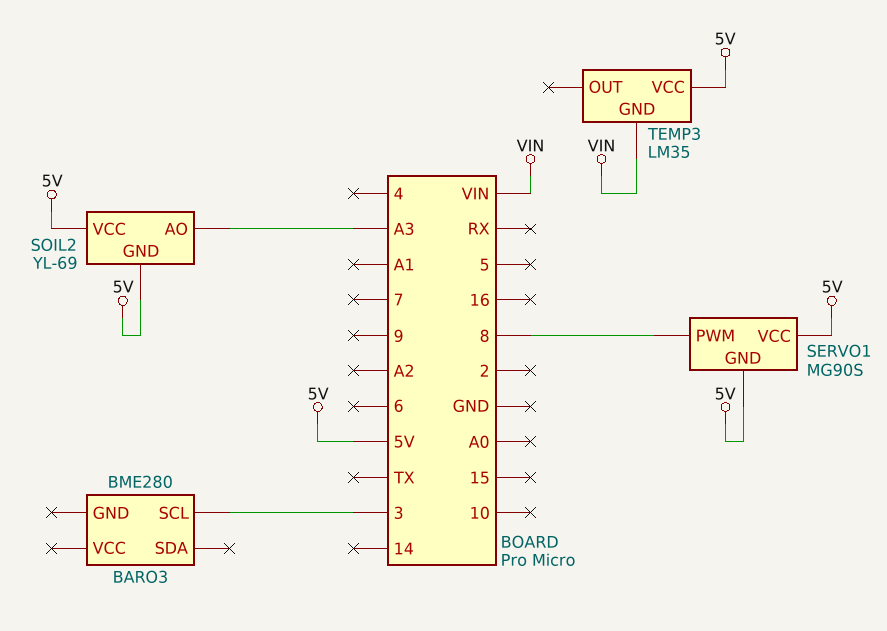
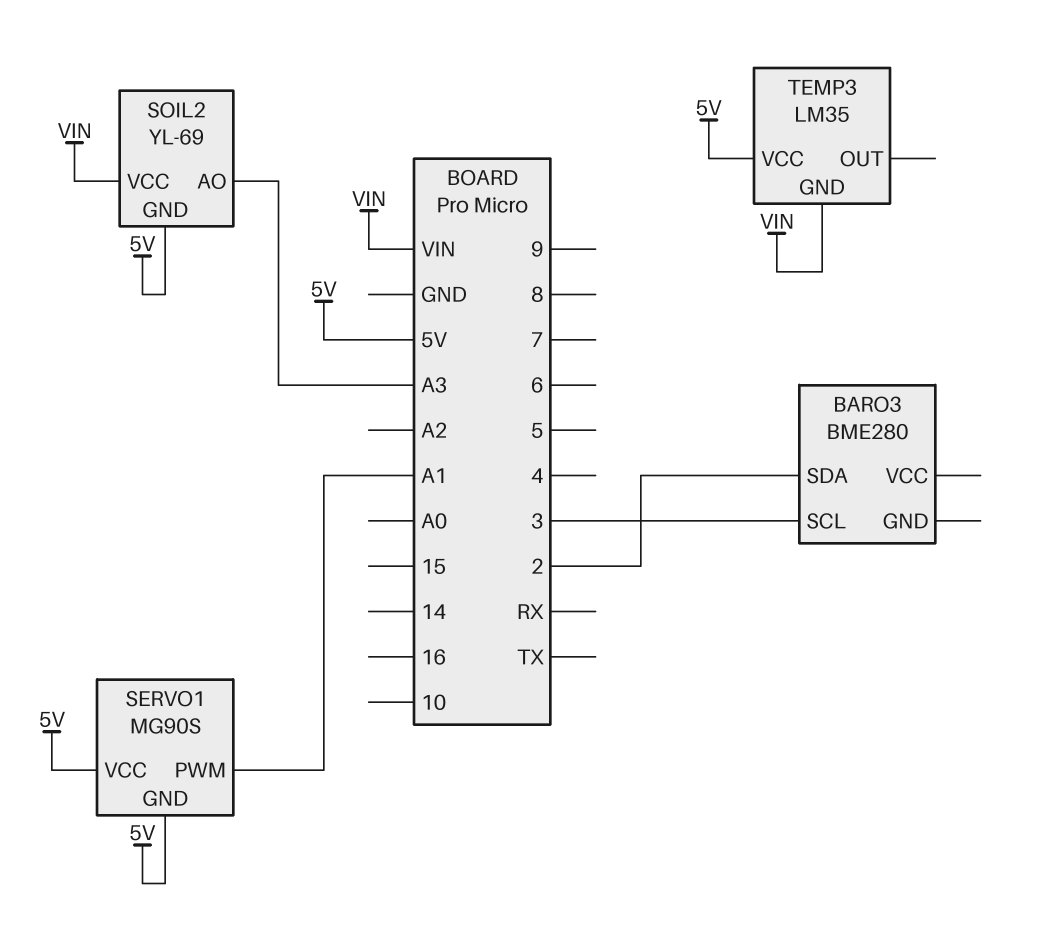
BARO3 pin SDA: none -> 2
SERVO1 pin PWM: 8 -> A1
SOIL2 pin VCC: 5V -> VIN

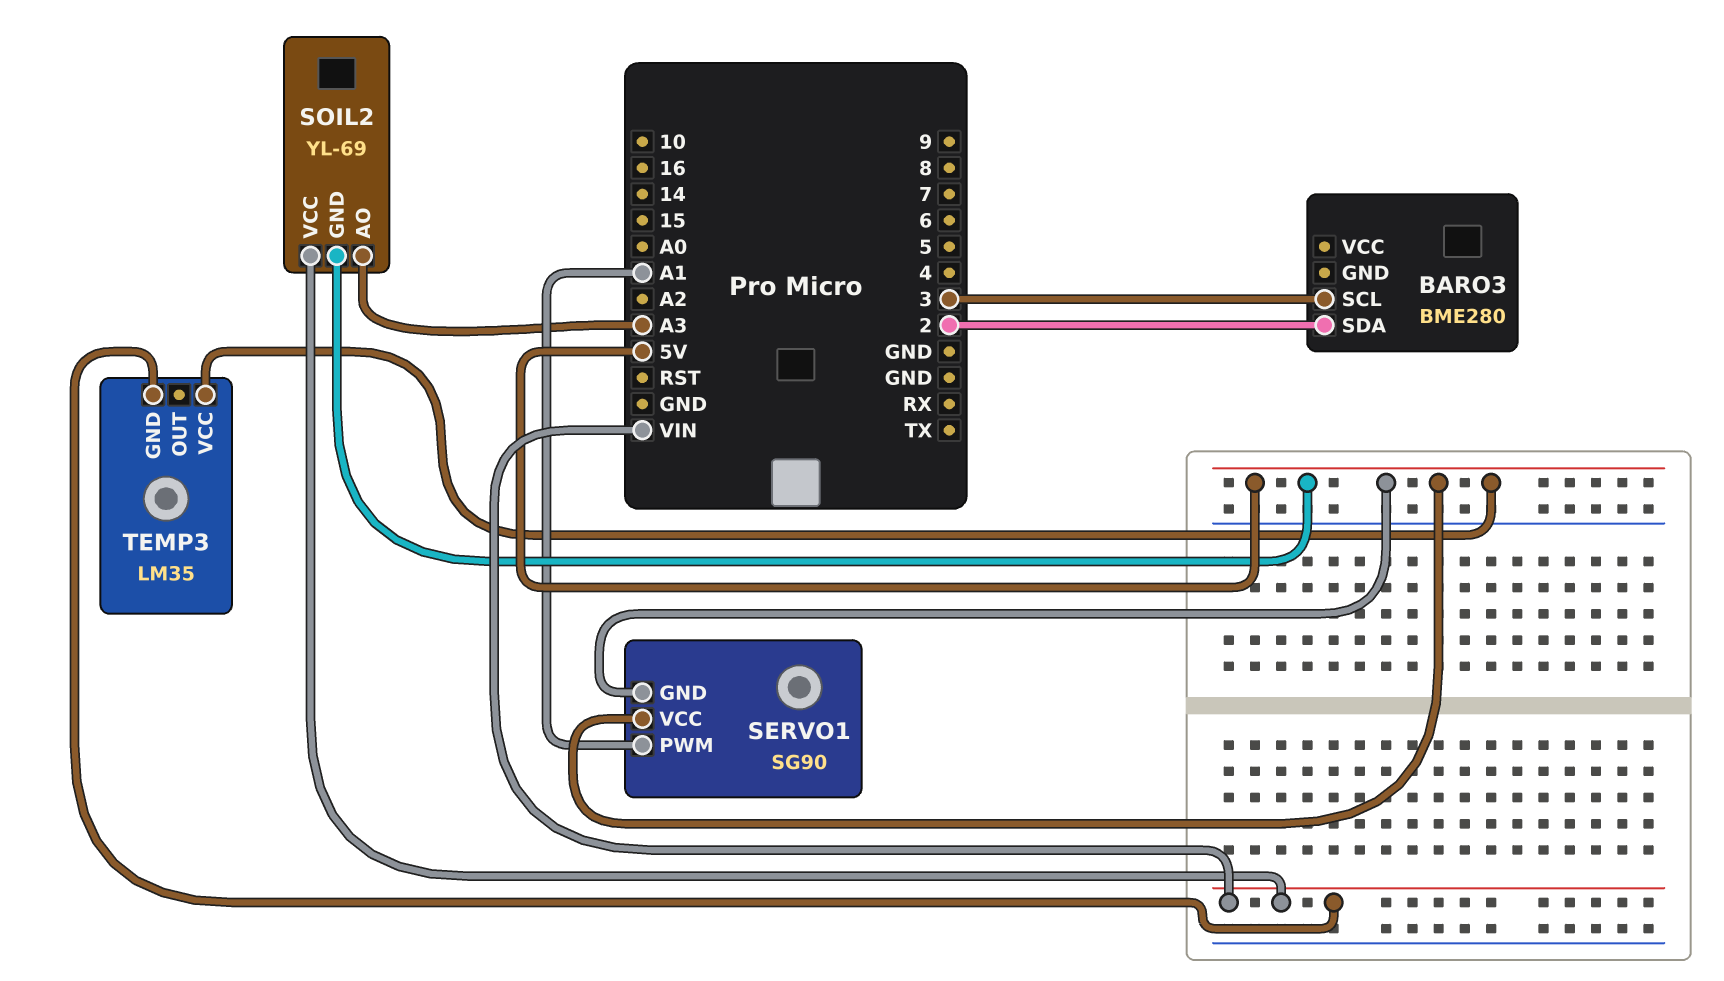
SERVO1: MG90S -> SG90

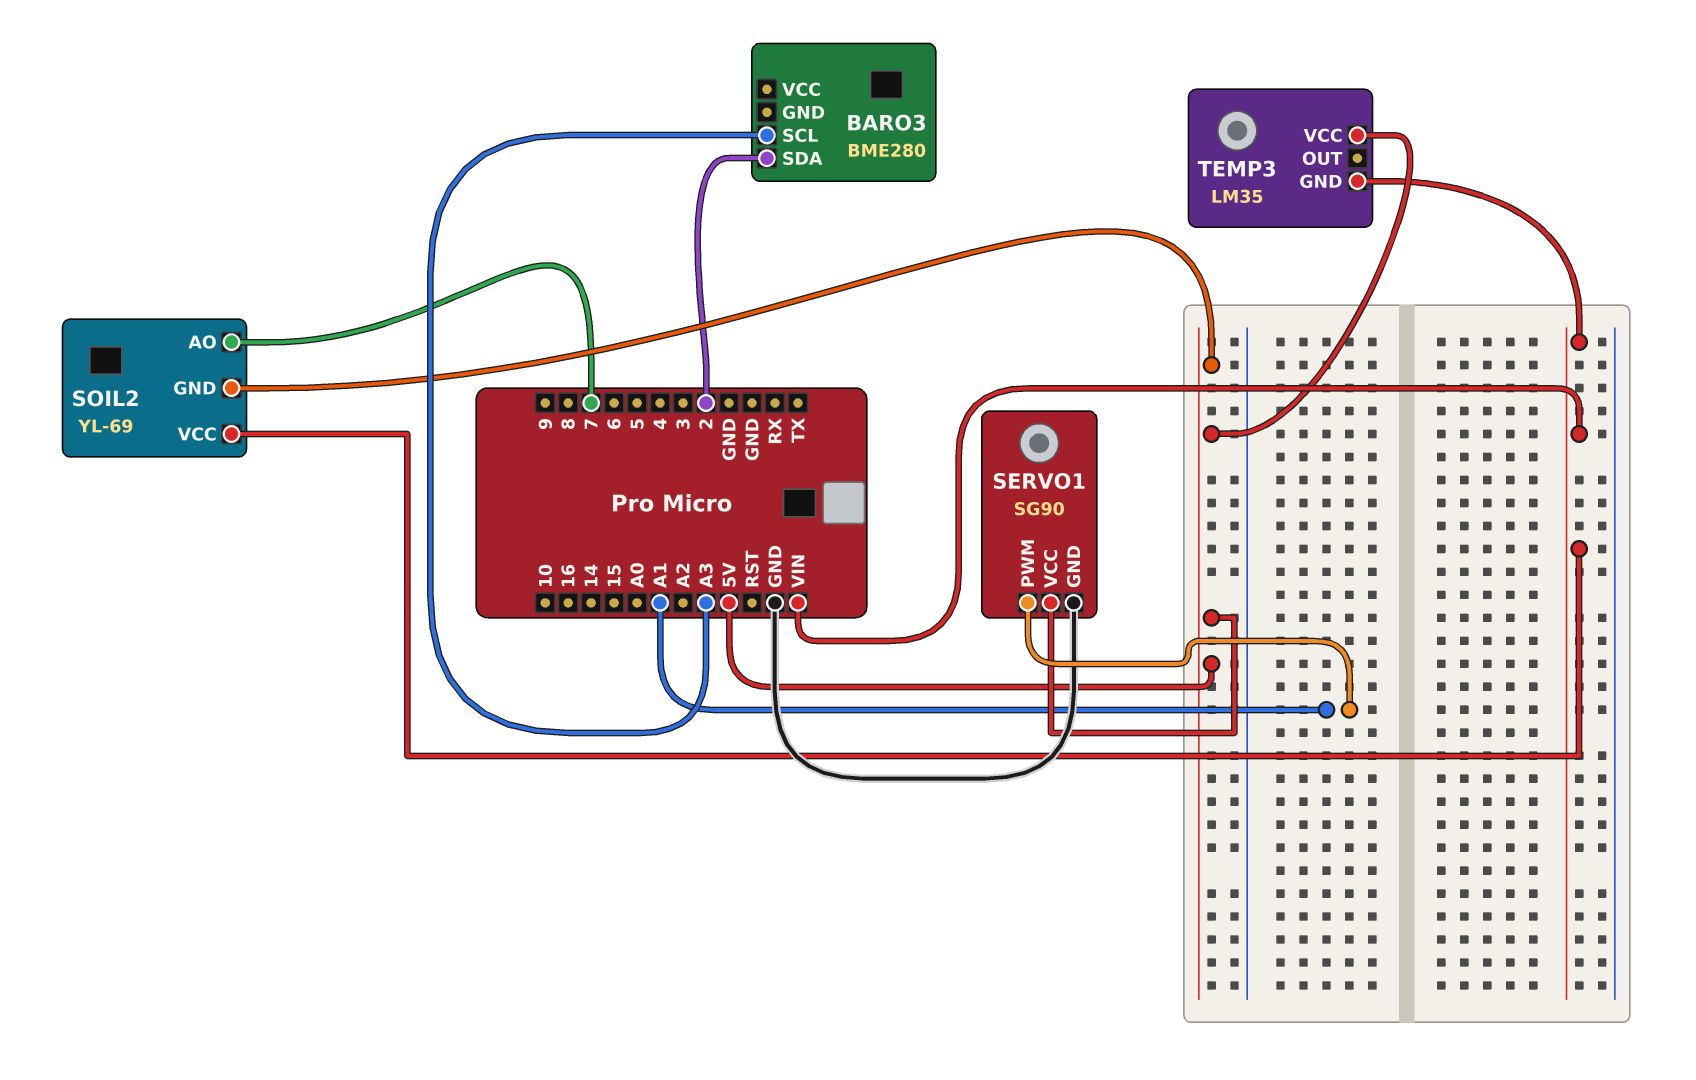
BARO3 pin SCL: 3 -> A3
SERVO1 pin GND: 5V -> GND
SOIL2 pin AO: A3 -> 7

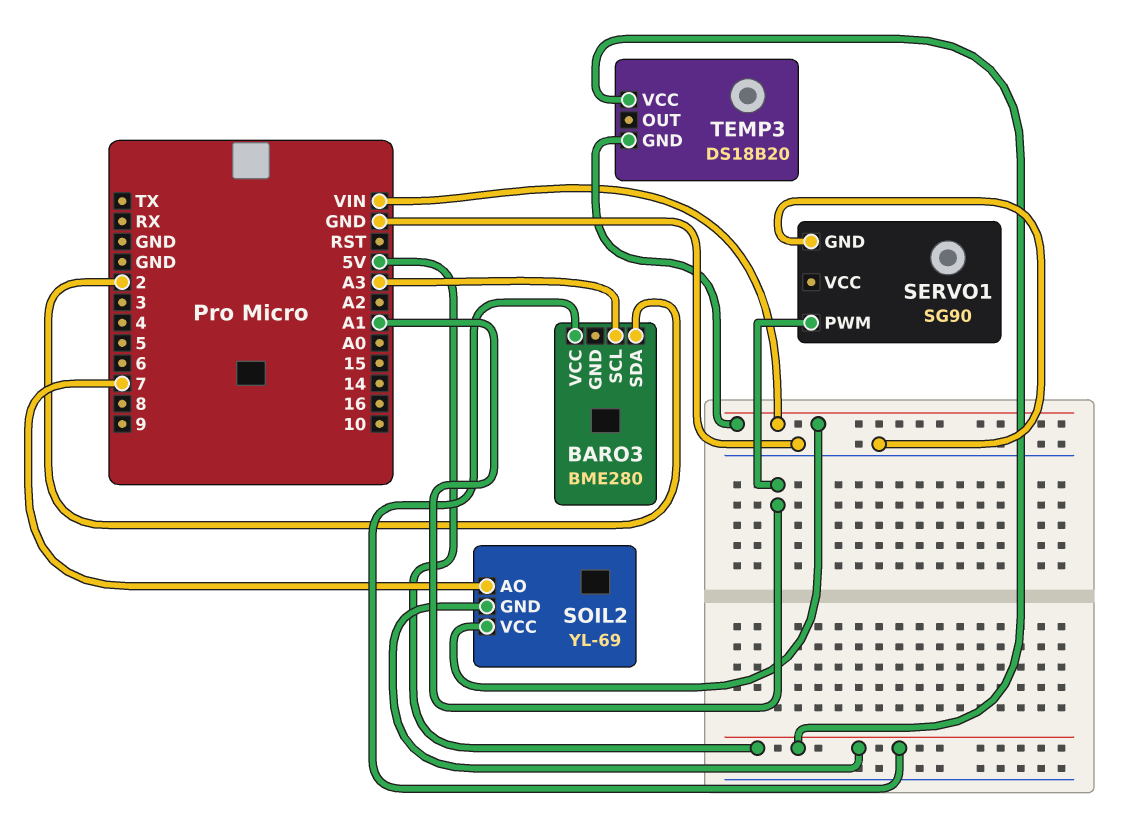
BARO3 pin VCC: none -> 5V
SERVO1 pin VCC: 5V -> none
TEMP3: LM35 -> DS18B20

